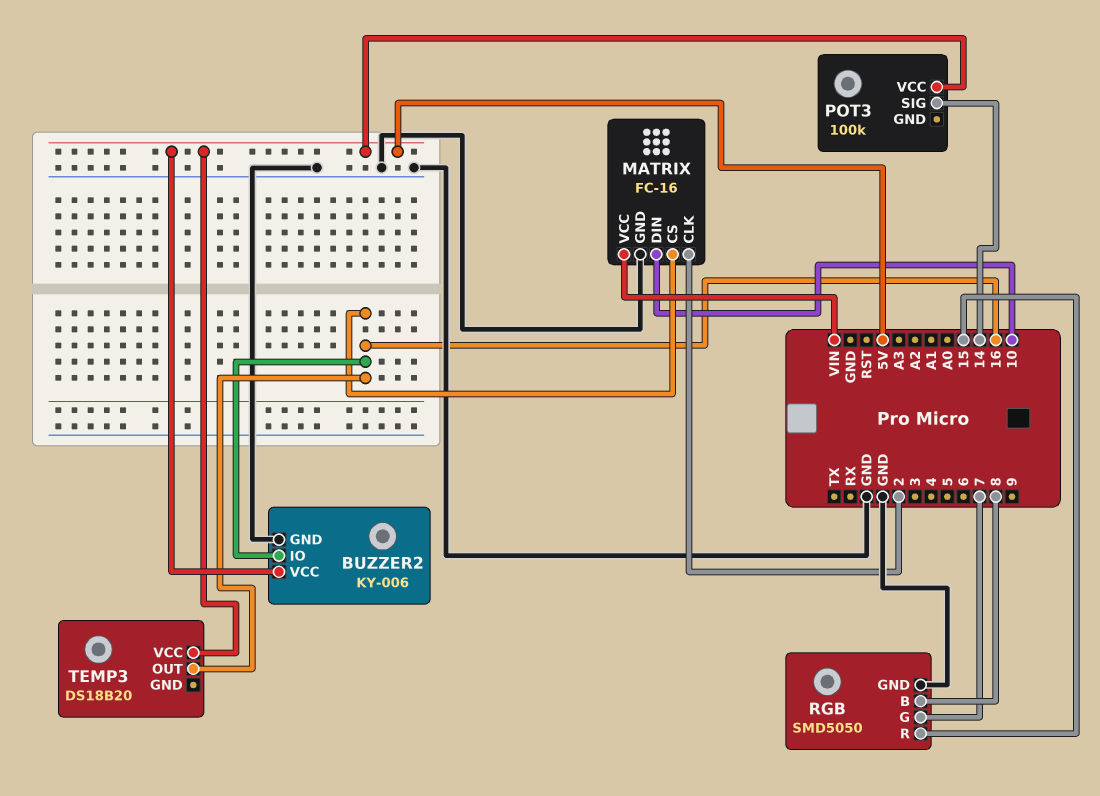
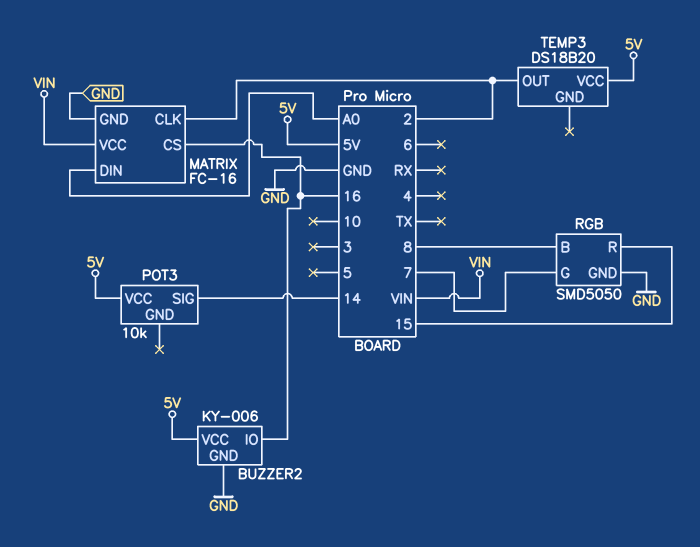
MATRIX pin DIN: 10 -> A0
POT3: 100k -> 10k
TEMP3 pin OUT: 16 -> 2

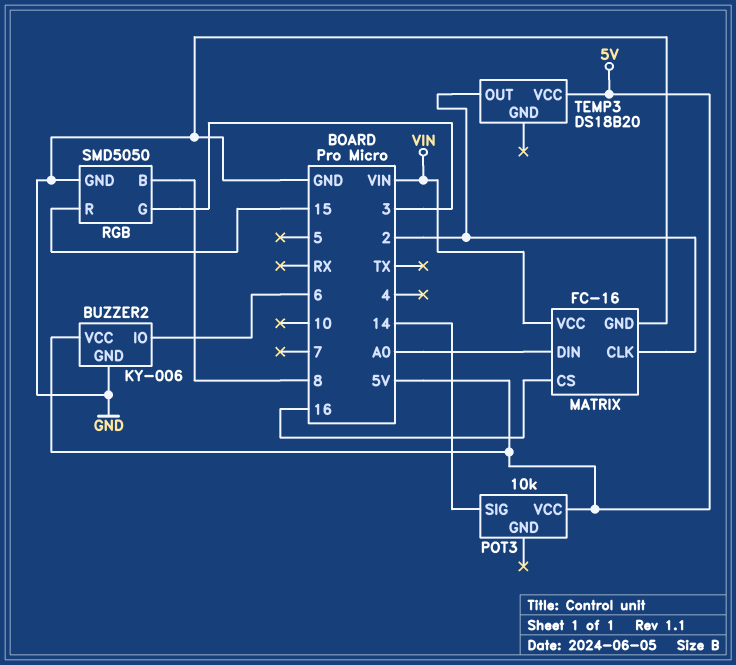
BUZZER2 pin IO: 16 -> 6
RGB pin G: 7 -> 3

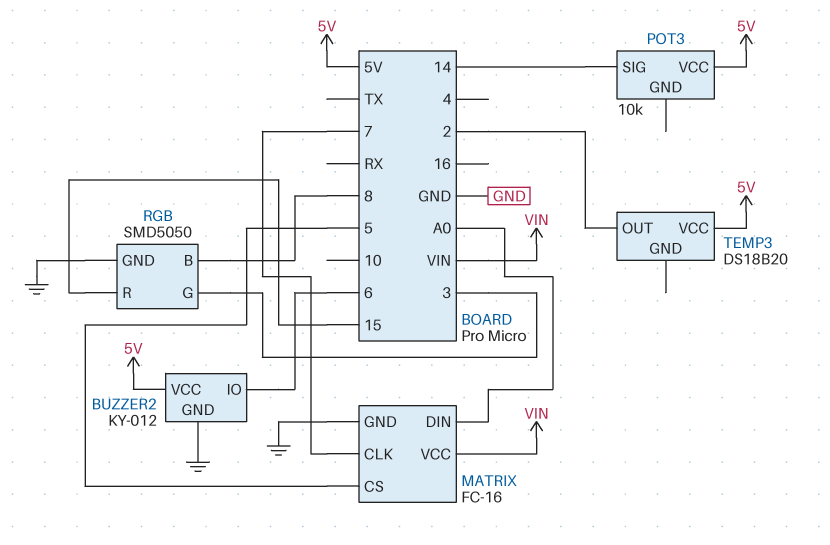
BUZZER2: KY-006 -> KY-012
MATRIX pin CLK: 2 -> 7
MATRIX pin CS: 16 -> 5

